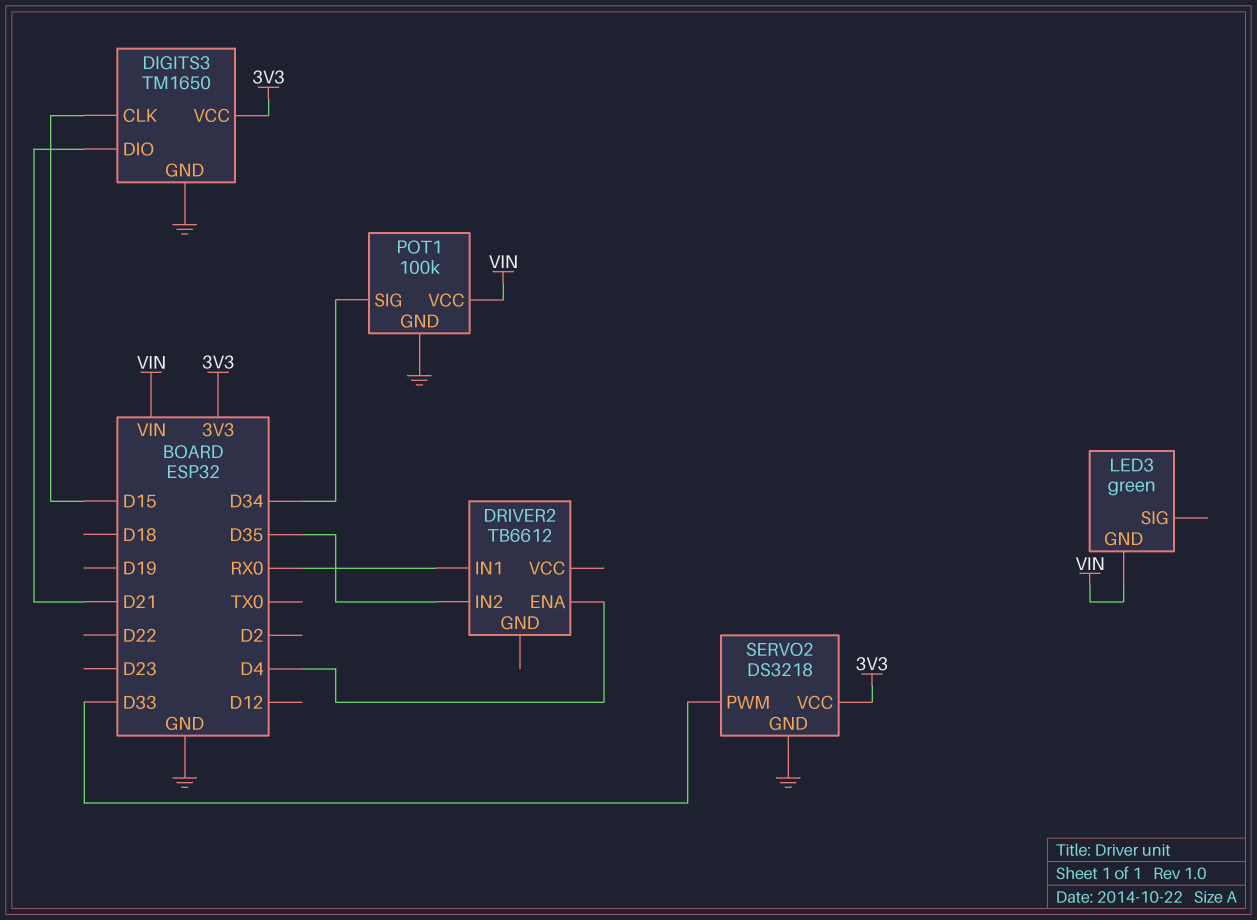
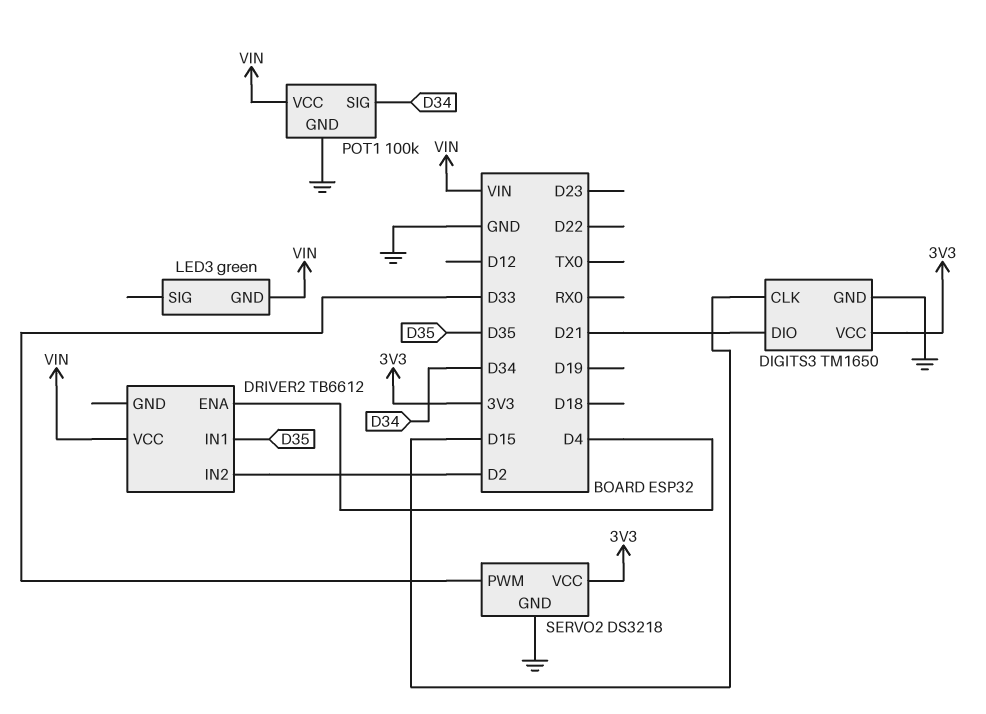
DRIVER2 pin IN1: RX0 -> D35
DRIVER2 pin IN2: D35 -> D2
DRIVER2 pin VCC: none -> VIN

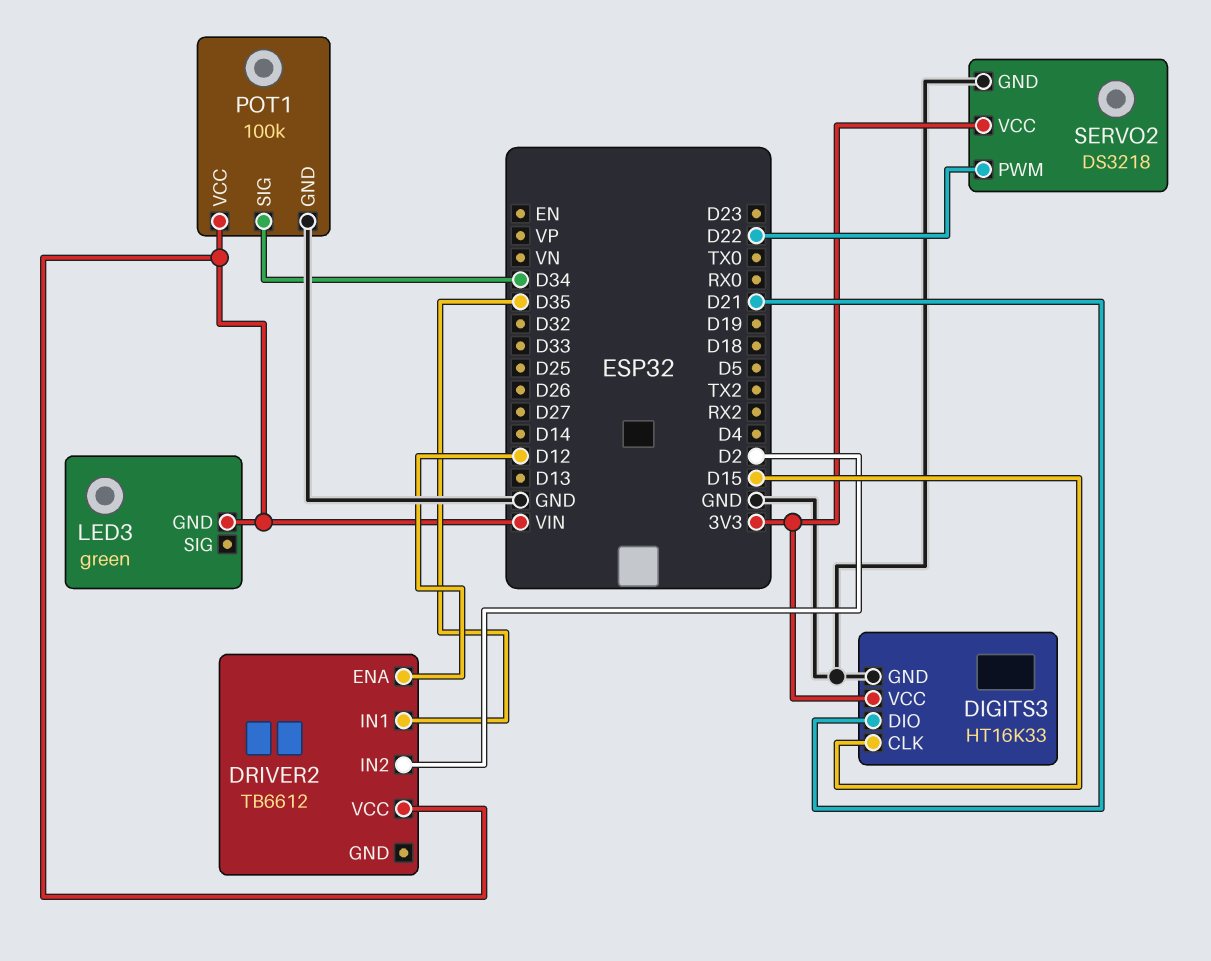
DIGITS3: TM1650 -> HT16K33
DRIVER2 pin ENA: D4 -> D12
SERVO2 pin PWM: D33 -> D22

